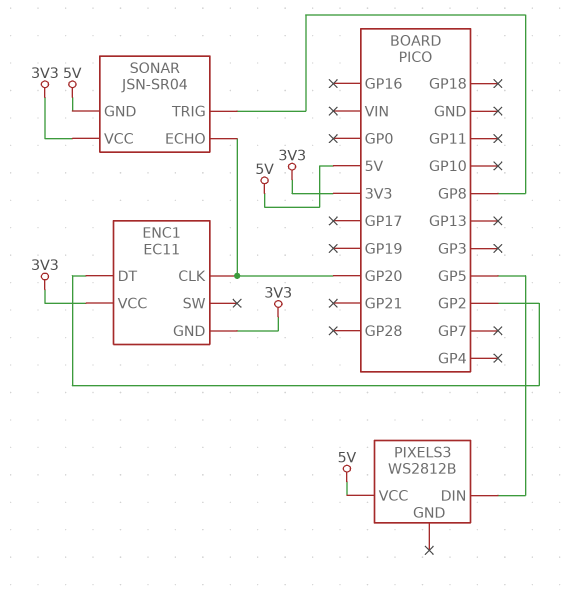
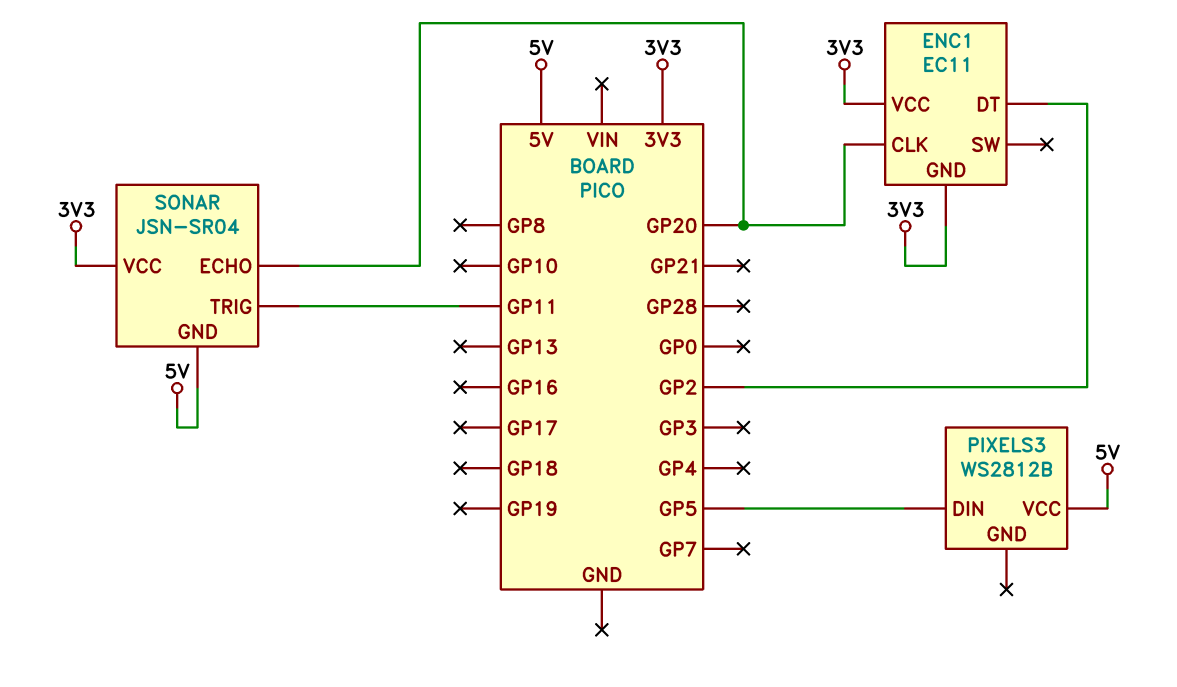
SONAR pin TRIG: GP8 -> GP11

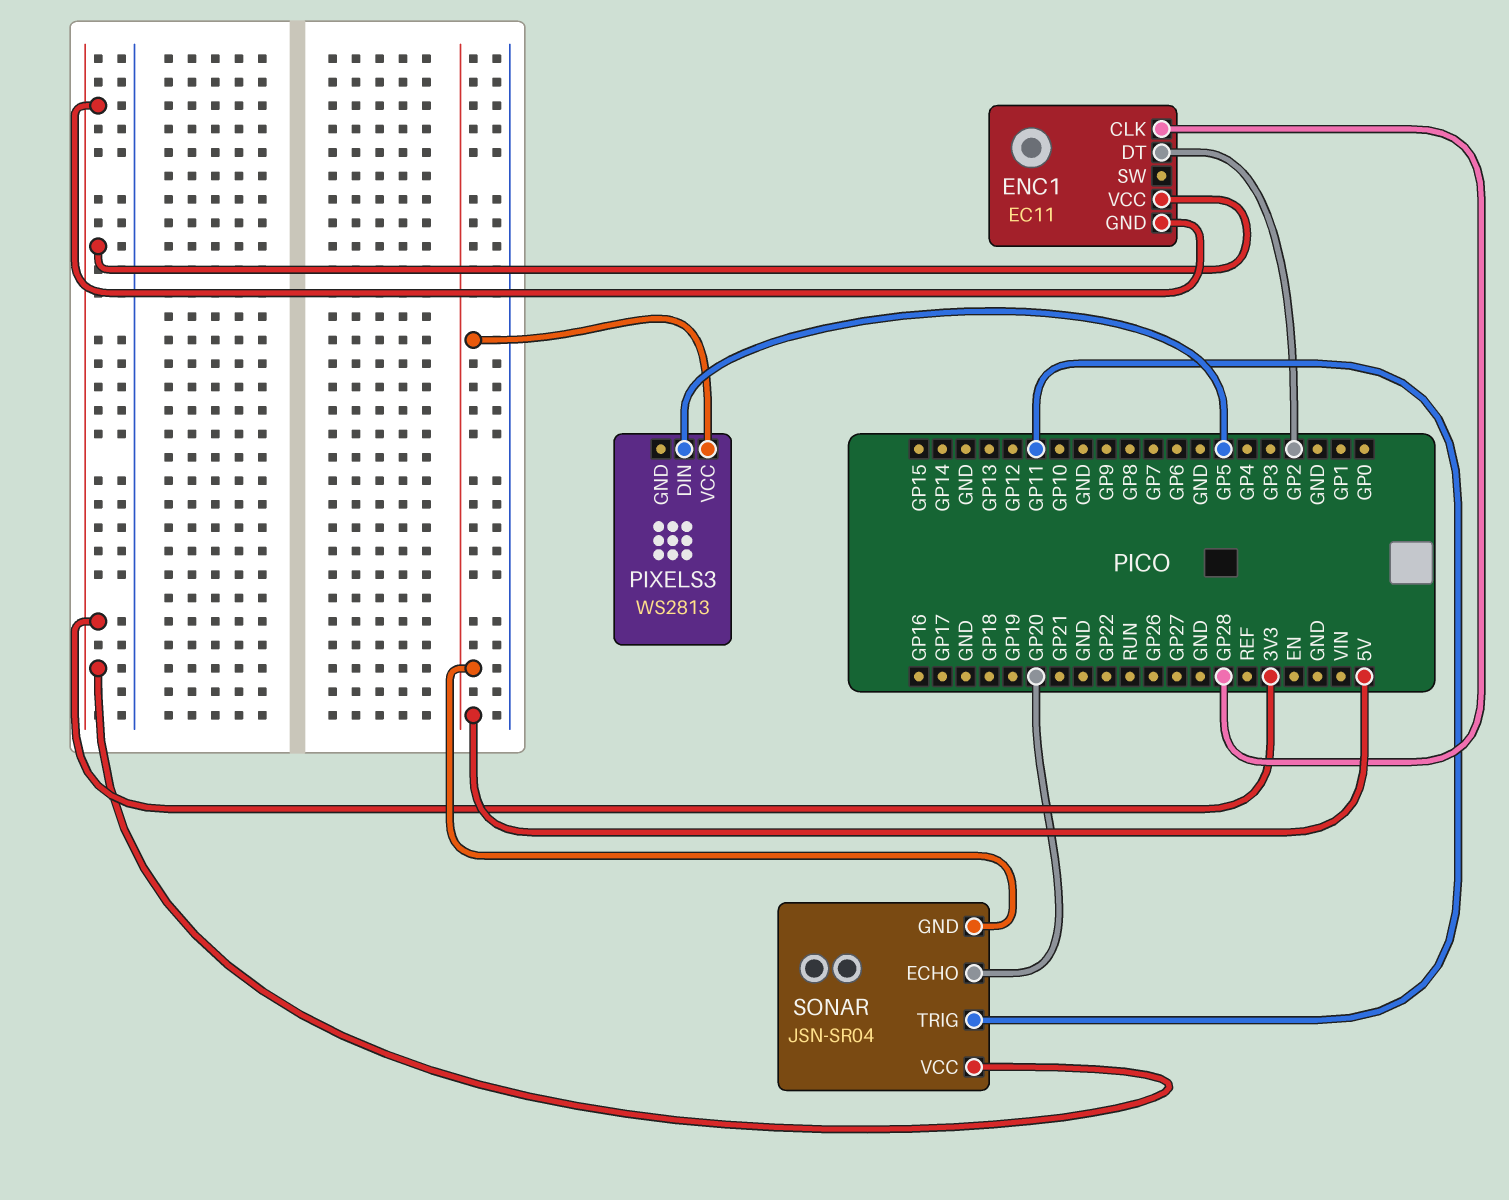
ENC1 pin CLK: GP20 -> GP28
PIXELS3: WS2812B -> WS2813

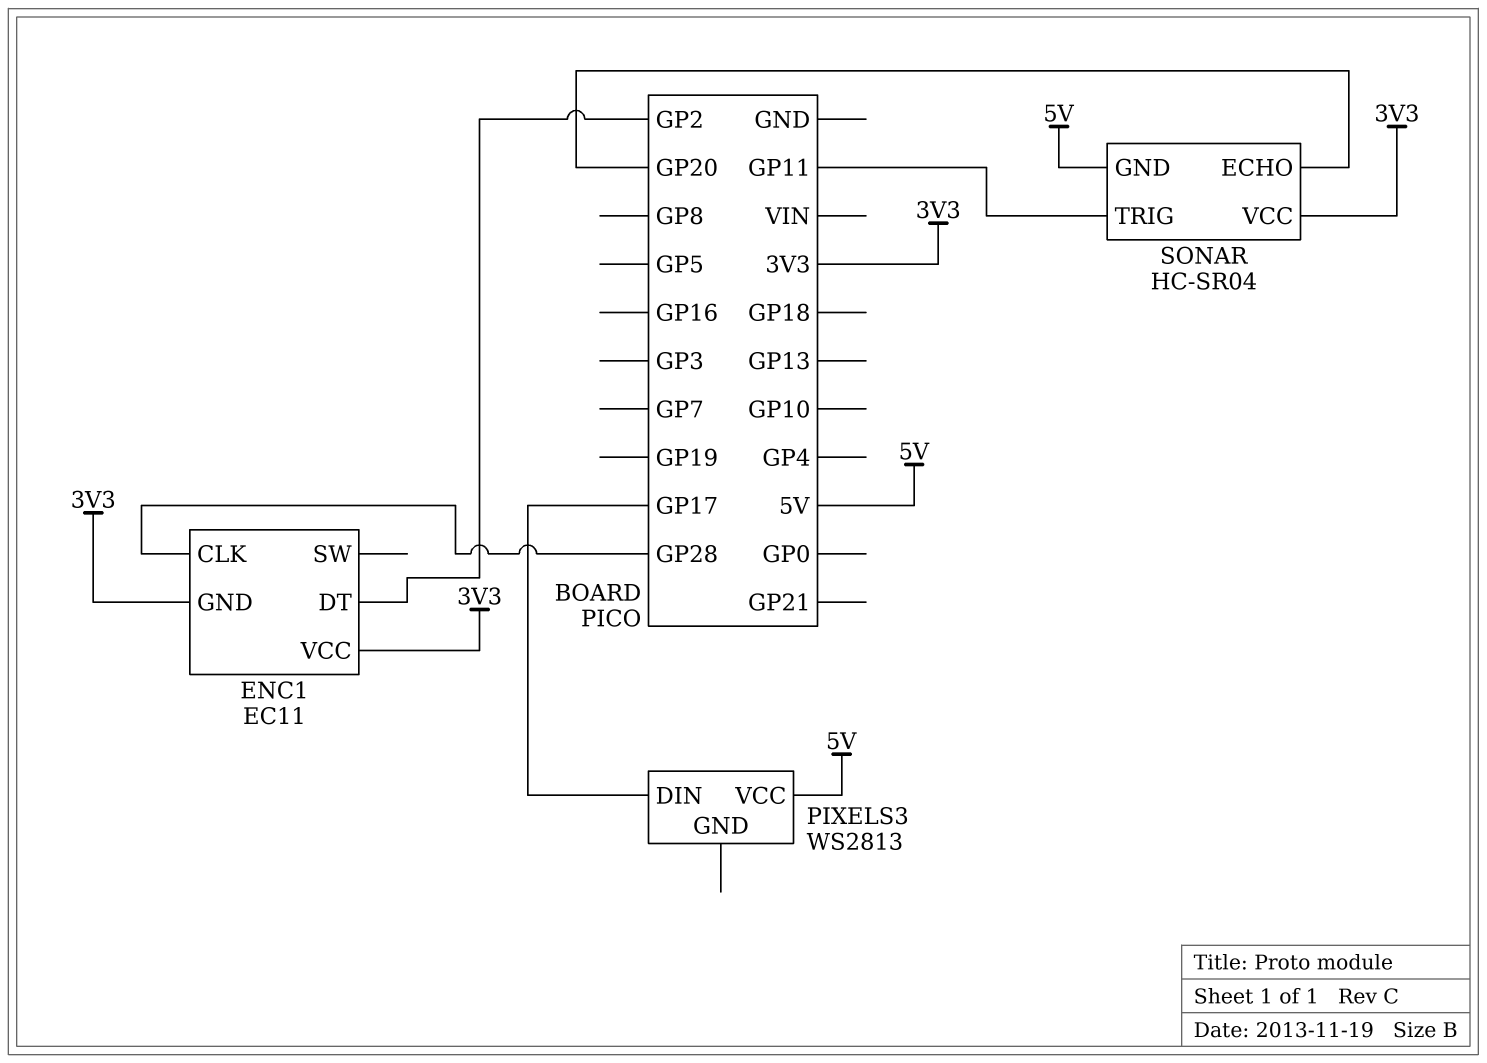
PIXELS3 pin DIN: GP5 -> GP17
SONAR: JSN-SR04 -> HC-SR04

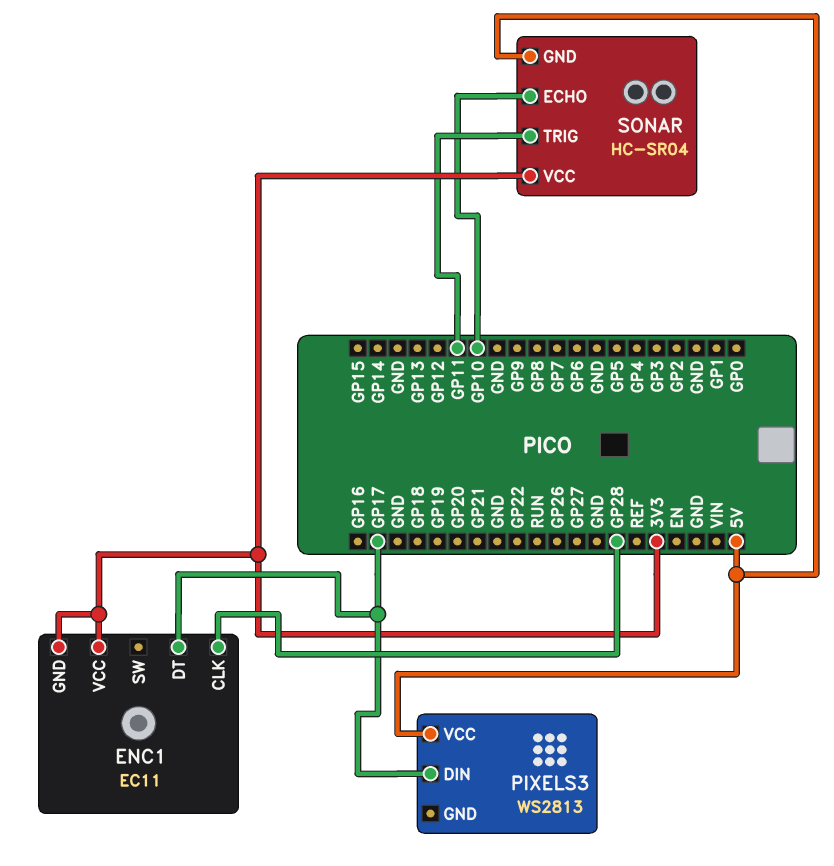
ENC1 pin DT: GP2 -> GP17
SONAR pin ECHO: GP20 -> GP10

